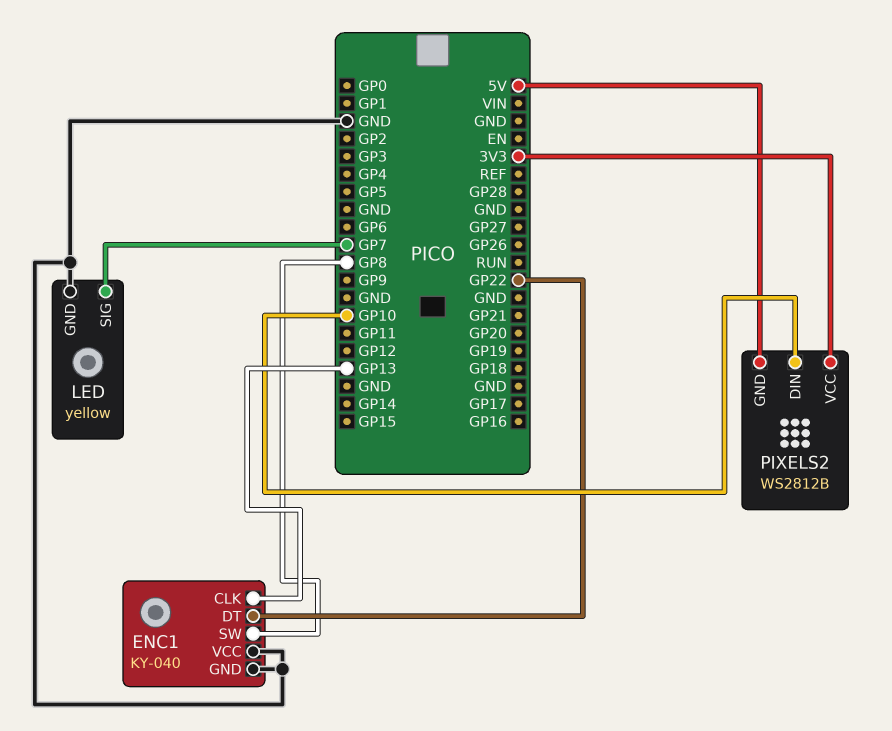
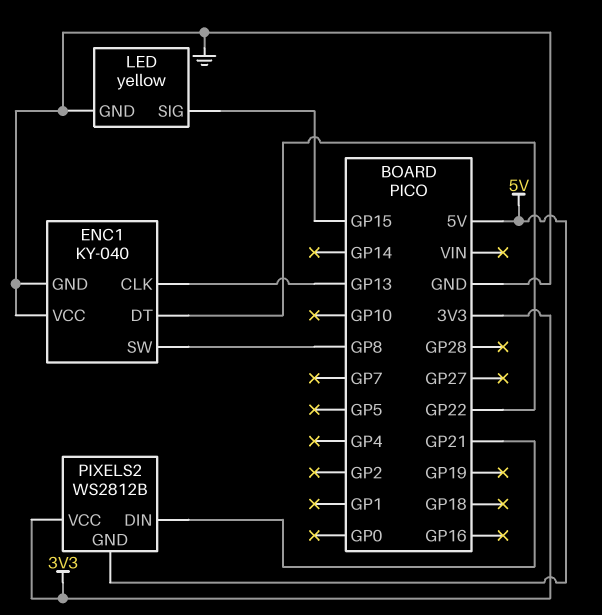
LED pin SIG: GP7 -> GP15
PIXELS2 pin DIN: GP10 -> GP21

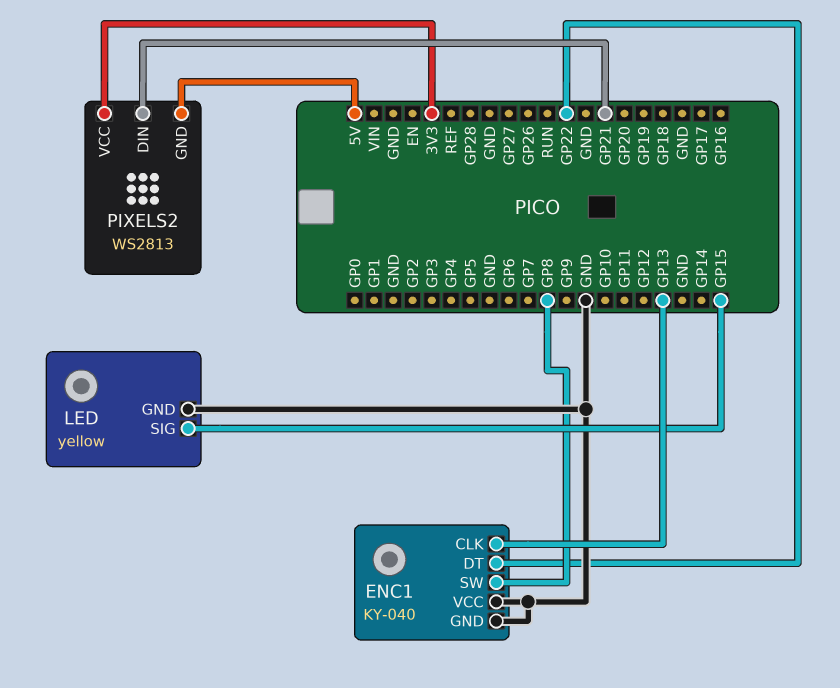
PIXELS2: WS2812B -> WS2813

